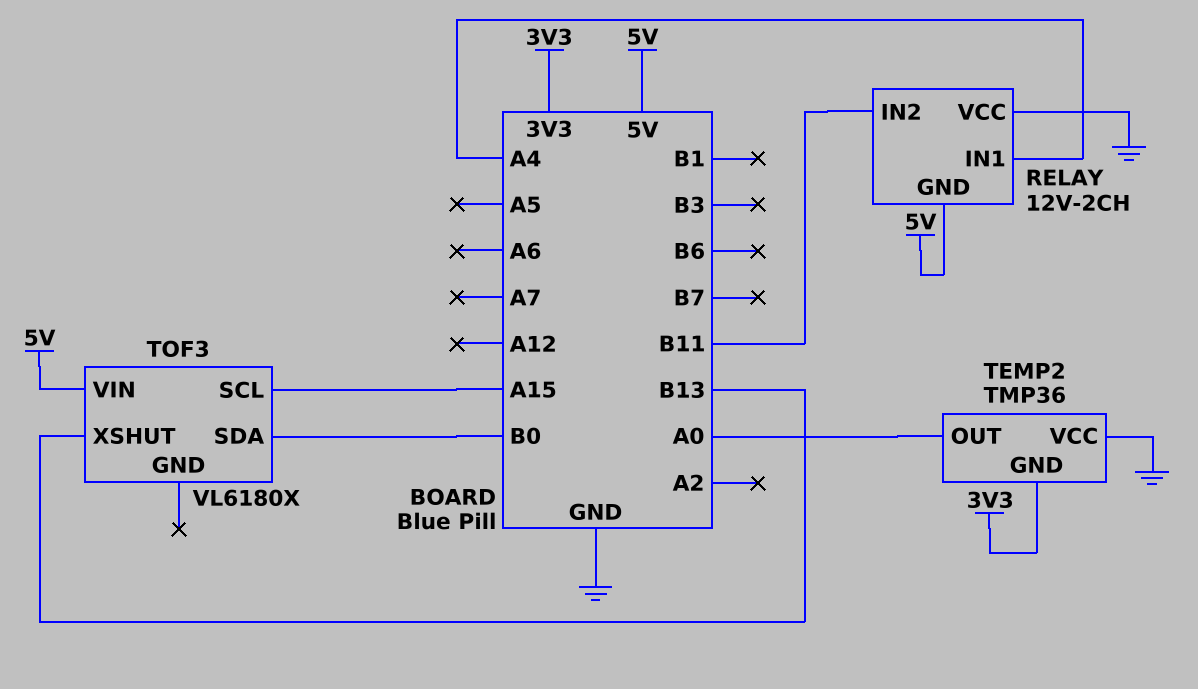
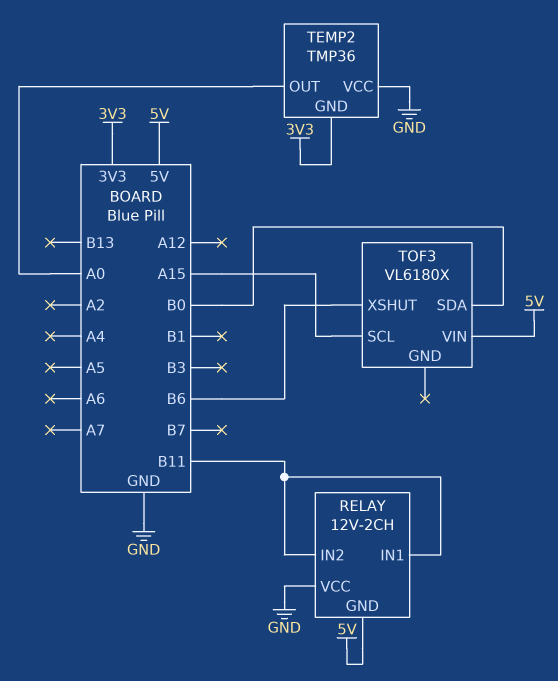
RELAY pin IN1: A4 -> B11
TOF3 pin XSHUT: B13 -> B6

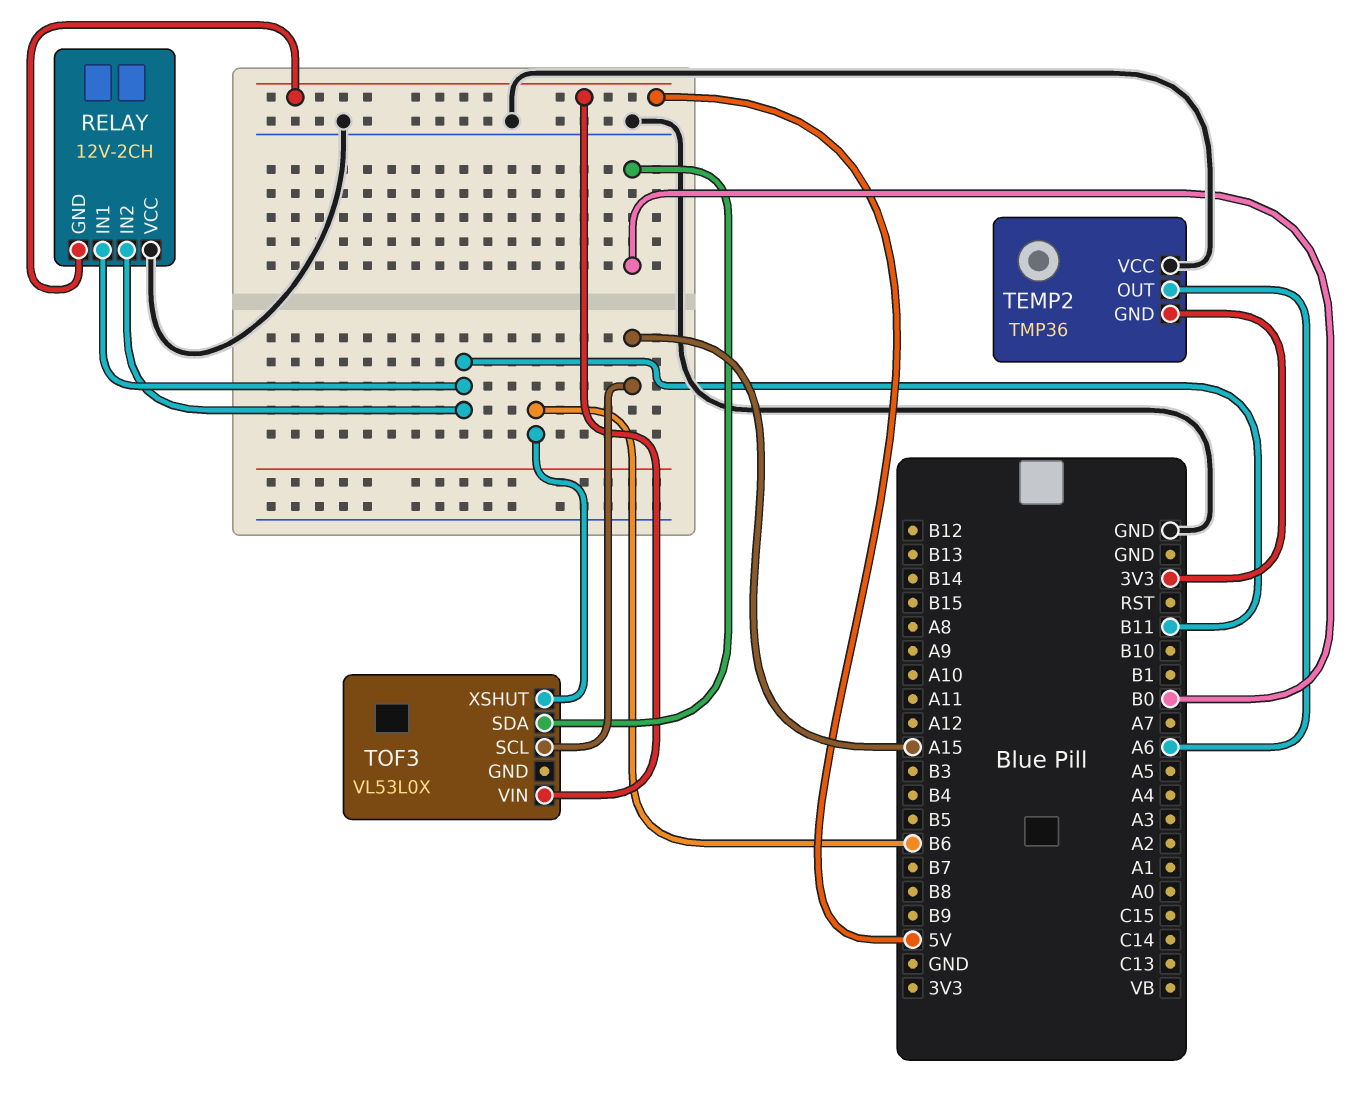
TEMP2 pin OUT: A0 -> A6
TOF3: VL6180X -> VL53L0X

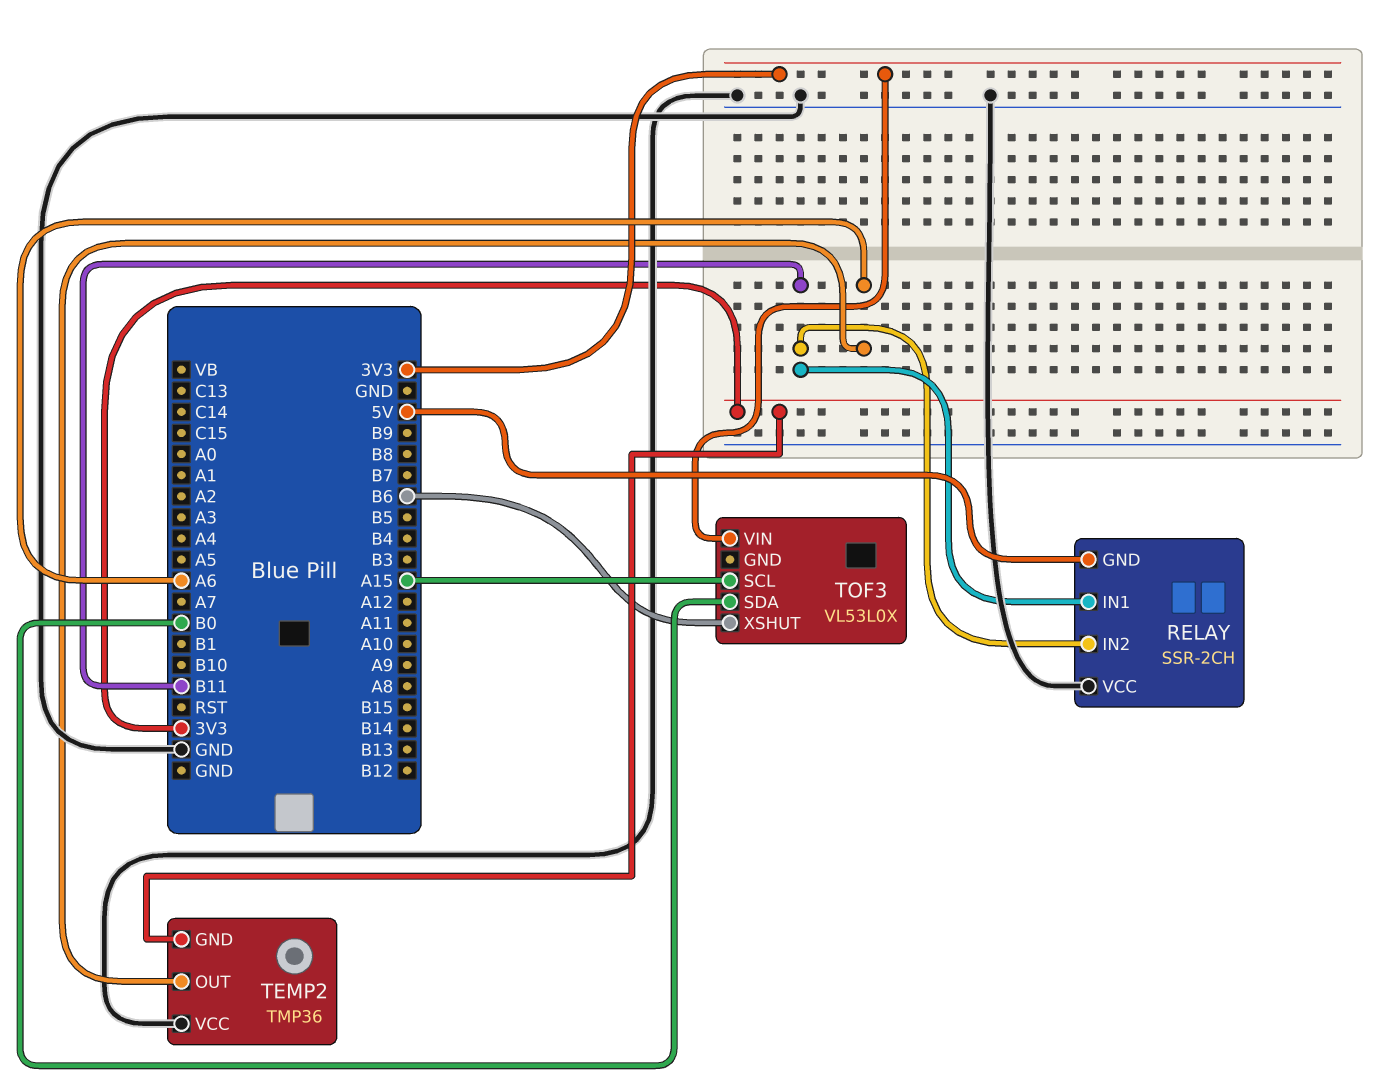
RELAY: 12V-2CH -> SSR-2CH
TOF3 pin VIN: 5V -> 3V3

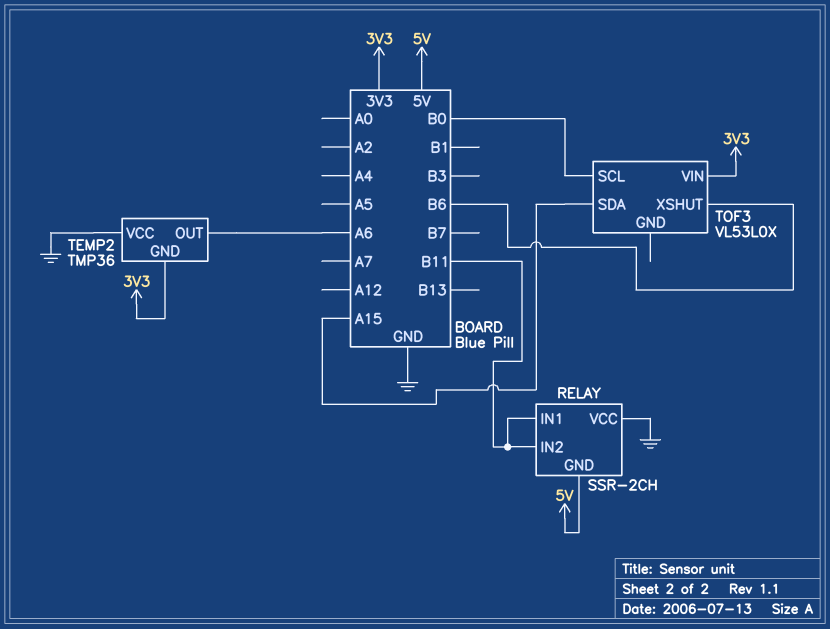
TOF3 pin SCL: A15 -> B0
TOF3 pin SDA: B0 -> A15

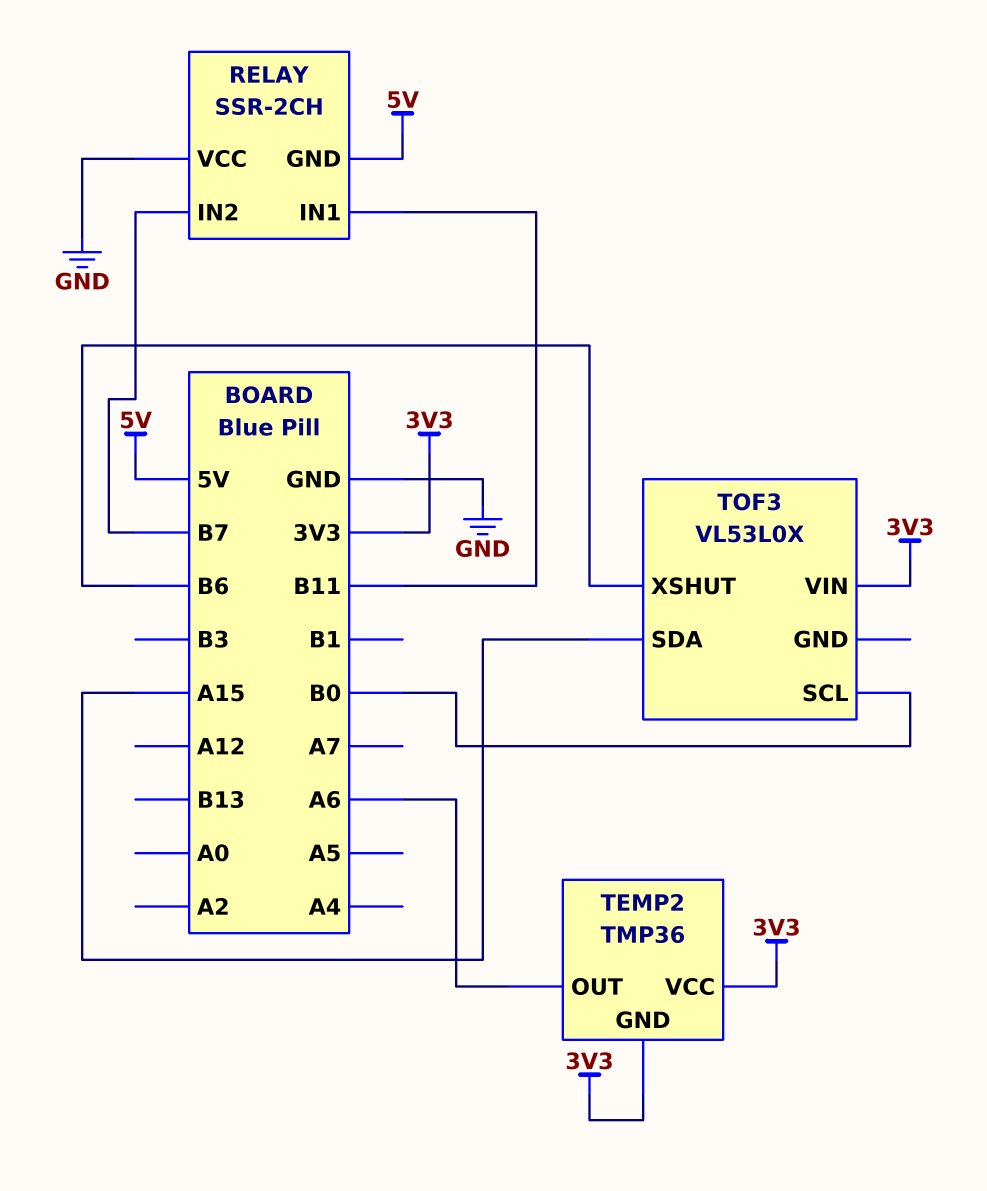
RELAY pin IN2: B11 -> B7
TEMP2 pin VCC: GND -> 3V3

